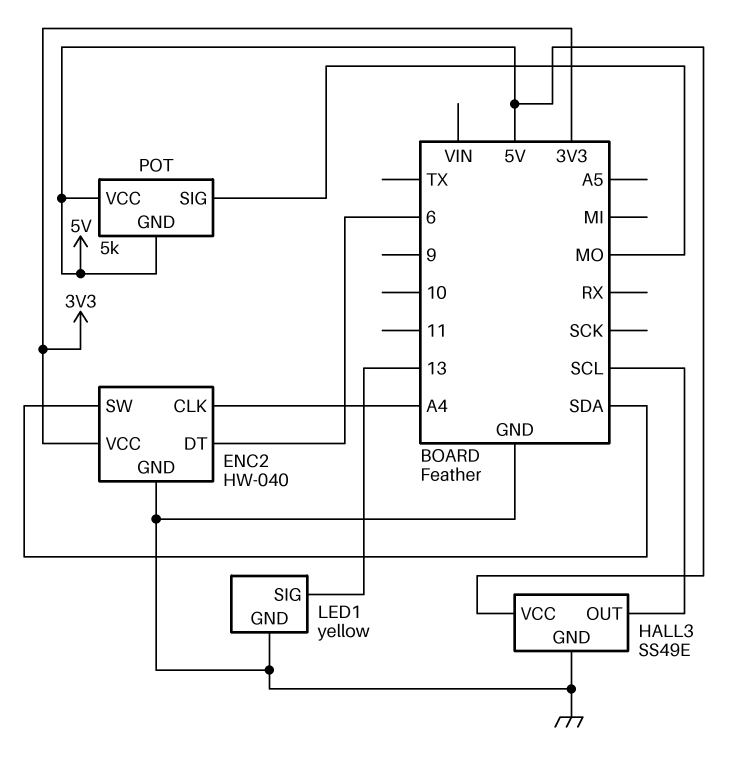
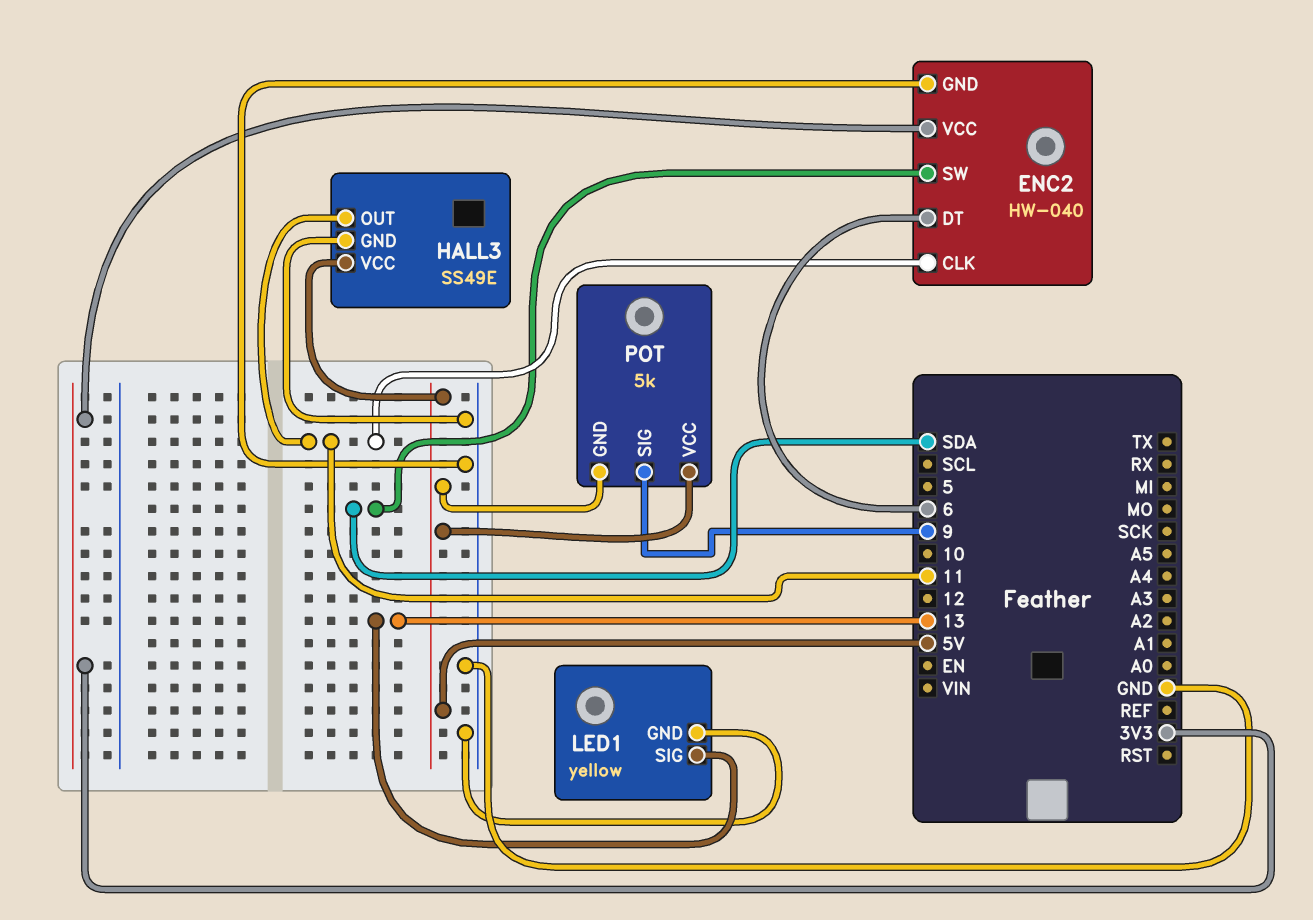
ENC2 pin CLK: A4 -> 11
HALL3 pin OUT: SCL -> 11
POT pin SIG: MO -> 9

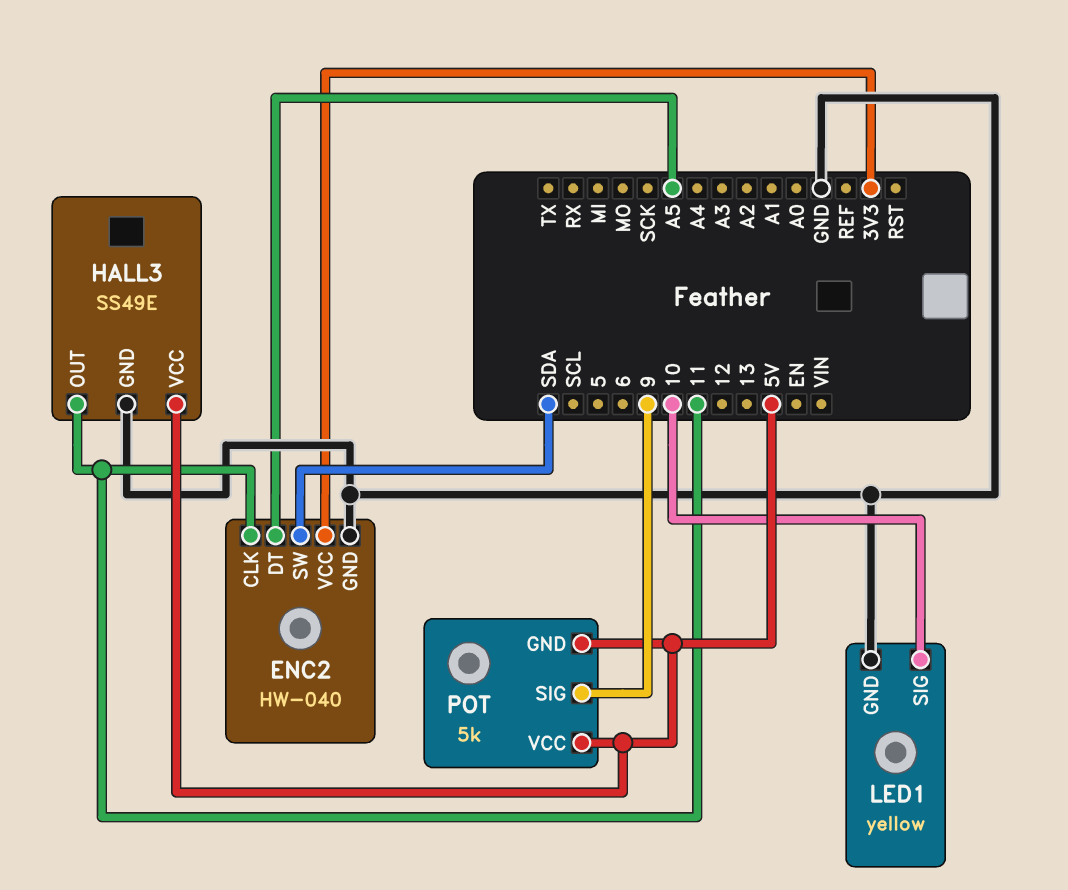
ENC2 pin DT: 6 -> A5
LED1 pin SIG: 13 -> 10

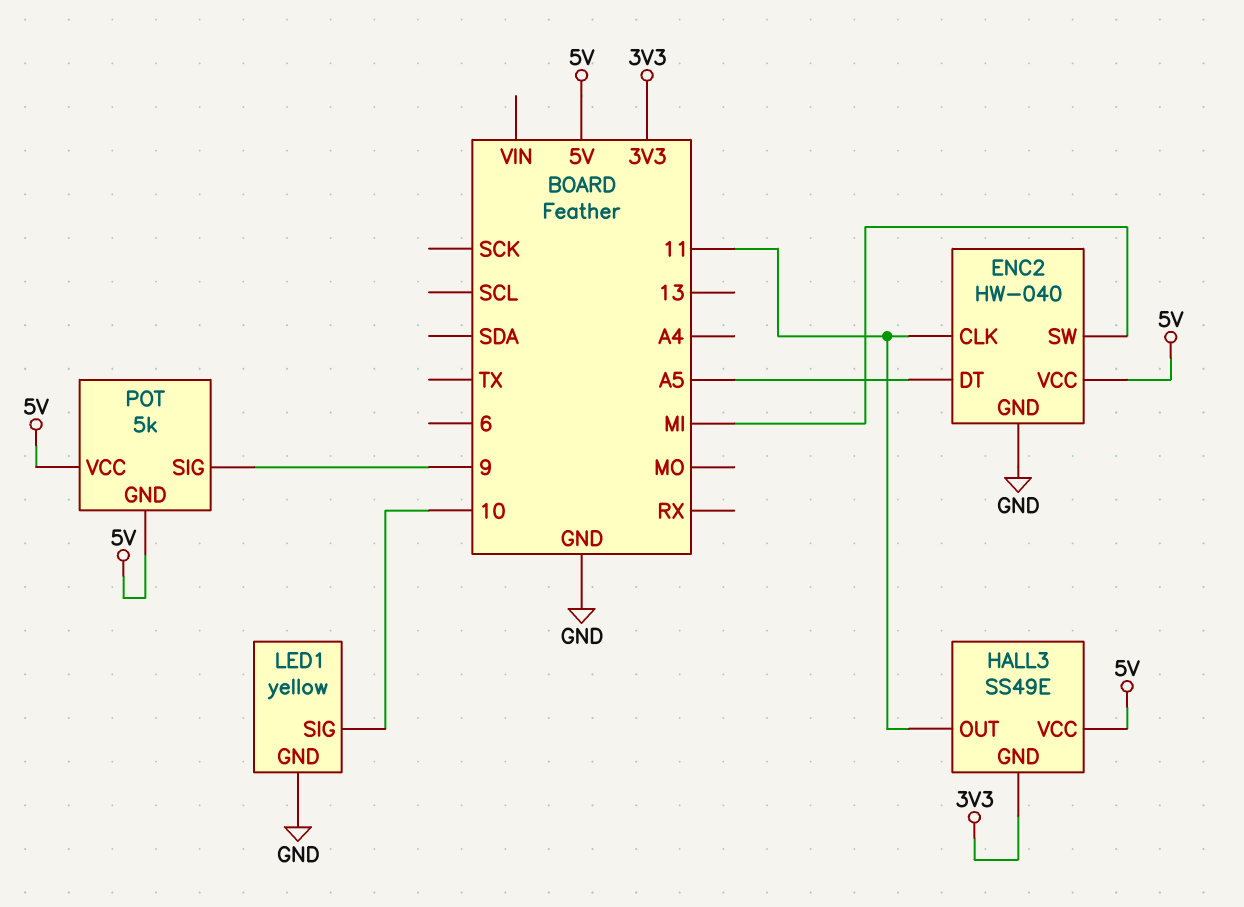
ENC2 pin SW: SDA -> MI
ENC2 pin VCC: 3V3 -> 5V
HALL3 pin GND: GND -> 3V3

